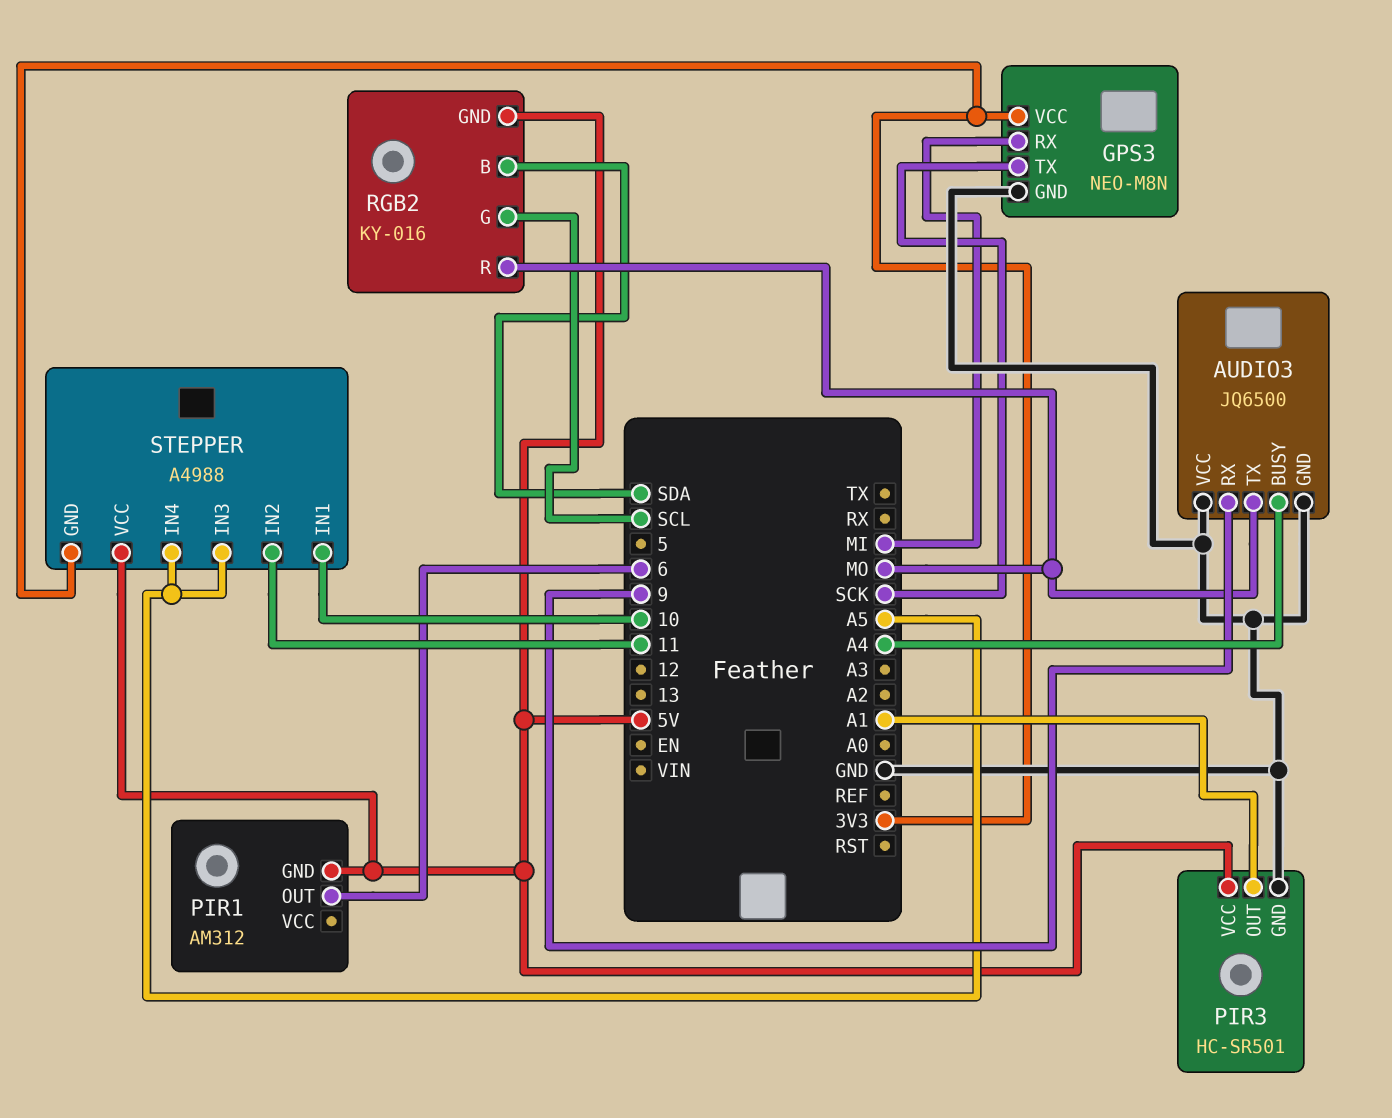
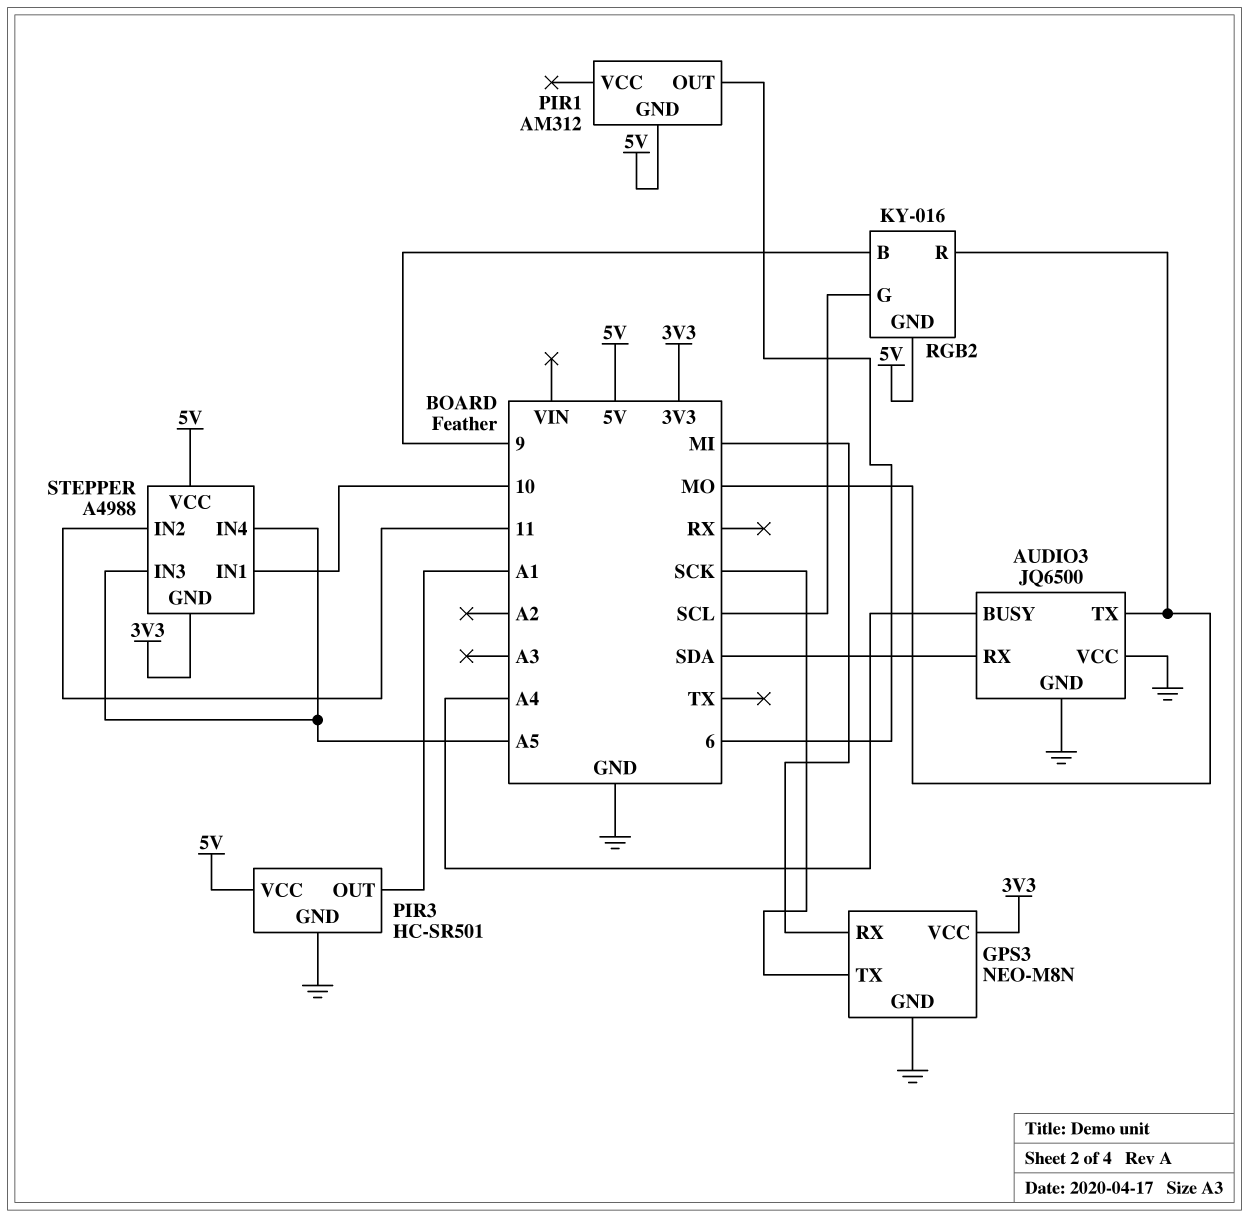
AUDIO3 pin RX: 9 -> SDA
RGB2 pin B: SDA -> 9

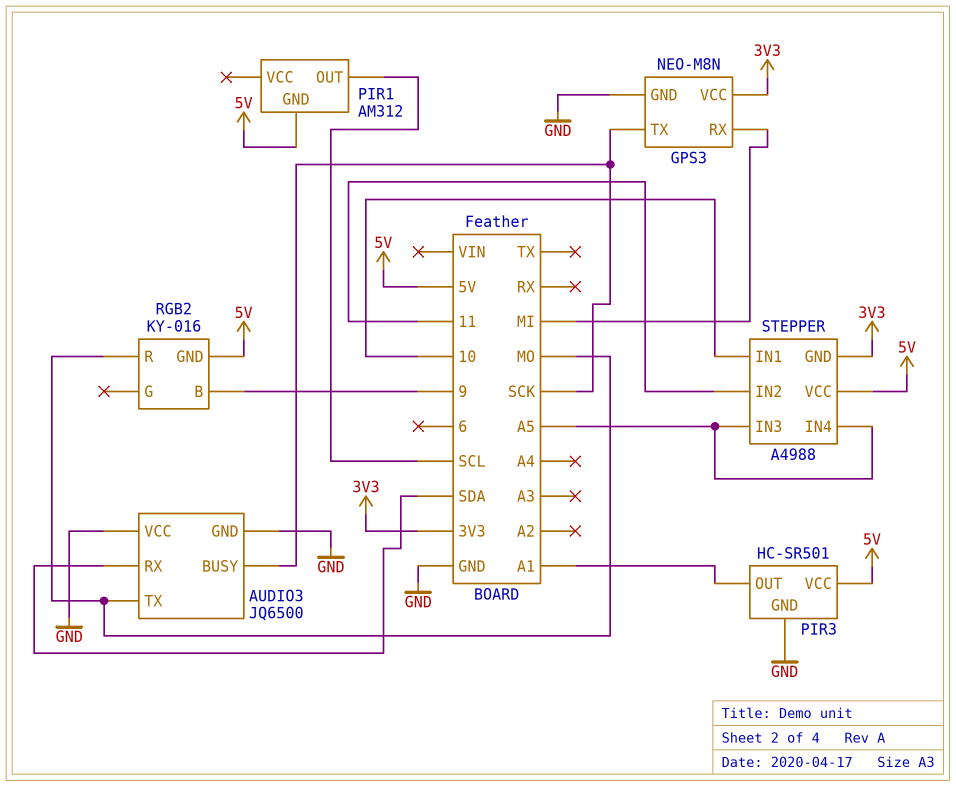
AUDIO3 pin BUSY: A4 -> SCK
PIR1 pin OUT: 6 -> SCL
RGB2 pin G: SCL -> none

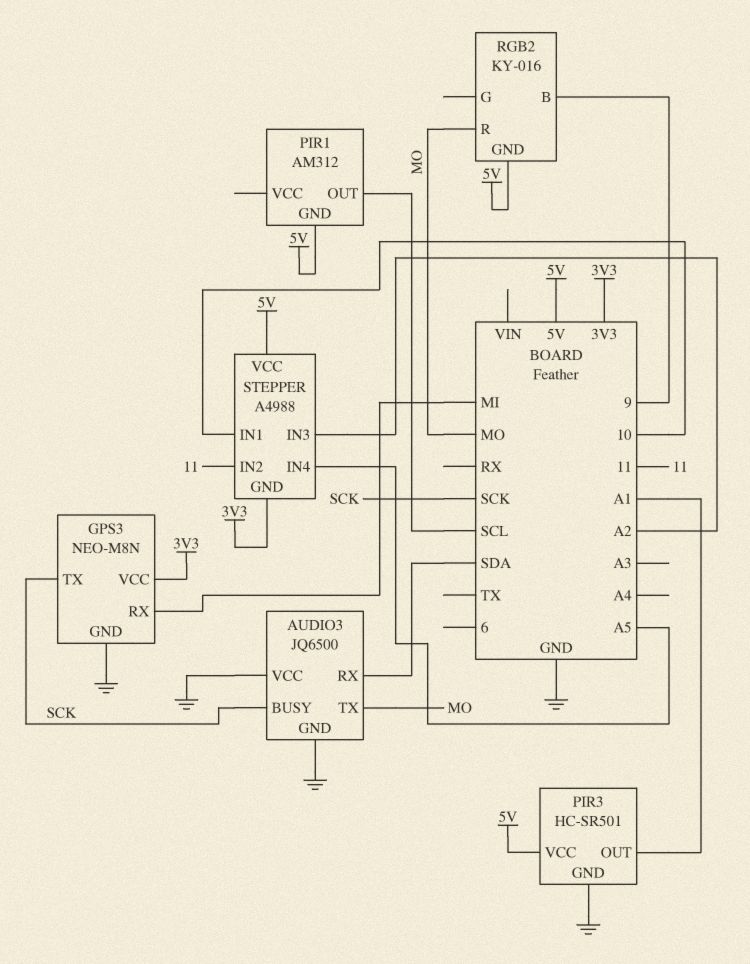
STEPPER pin IN3: A5 -> A2

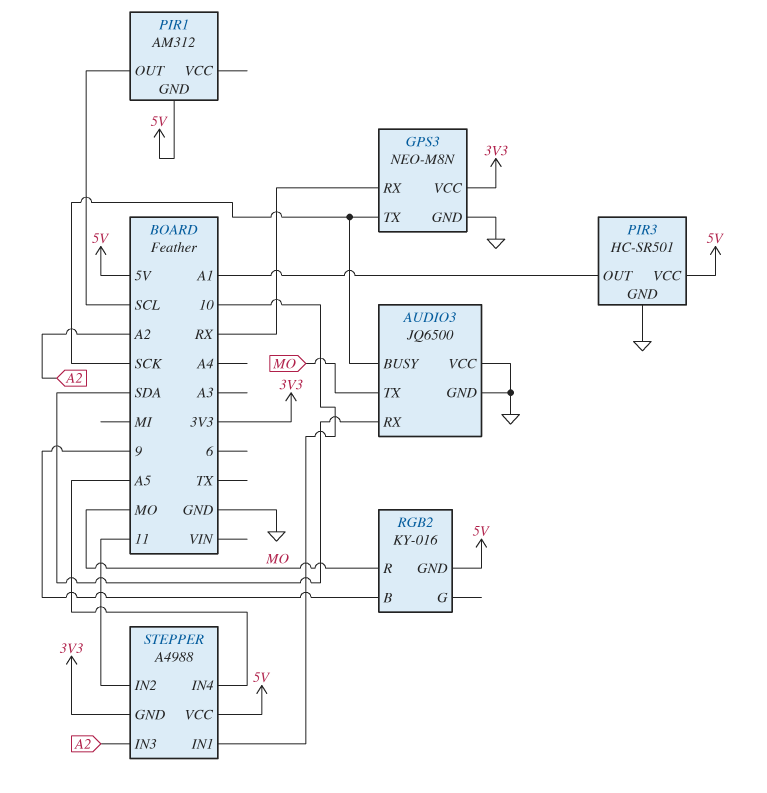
GPS3 pin RX: MI -> RX

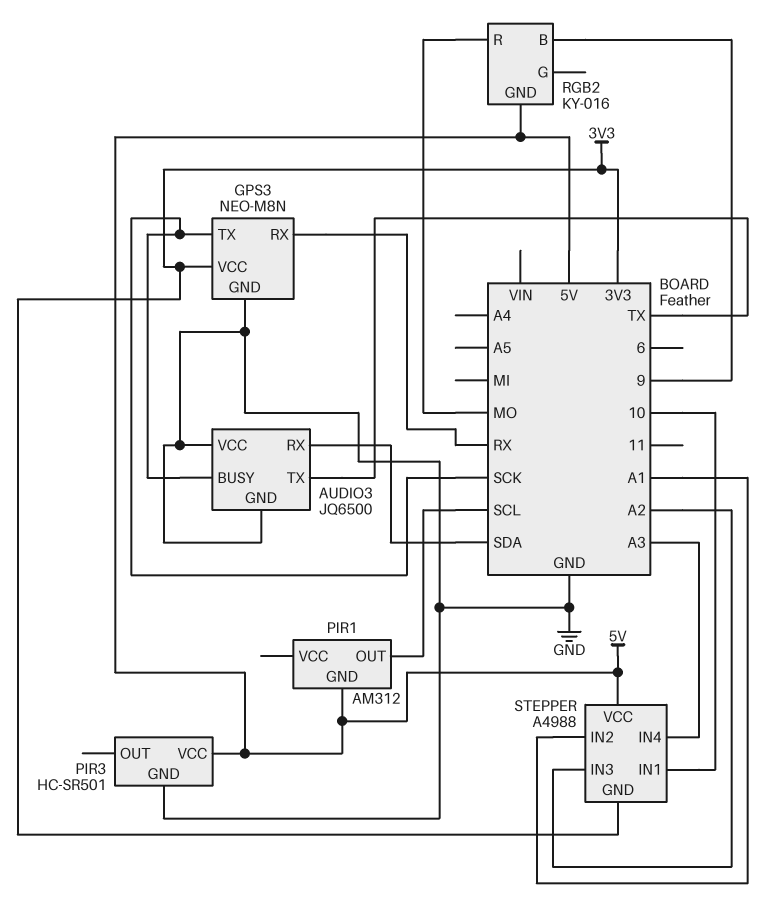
AUDIO3 pin TX: MO -> TX
PIR3 pin OUT: A1 -> none
STEPPER pin IN2: 11 -> A1
STEPPER pin IN4: A5 -> A3

